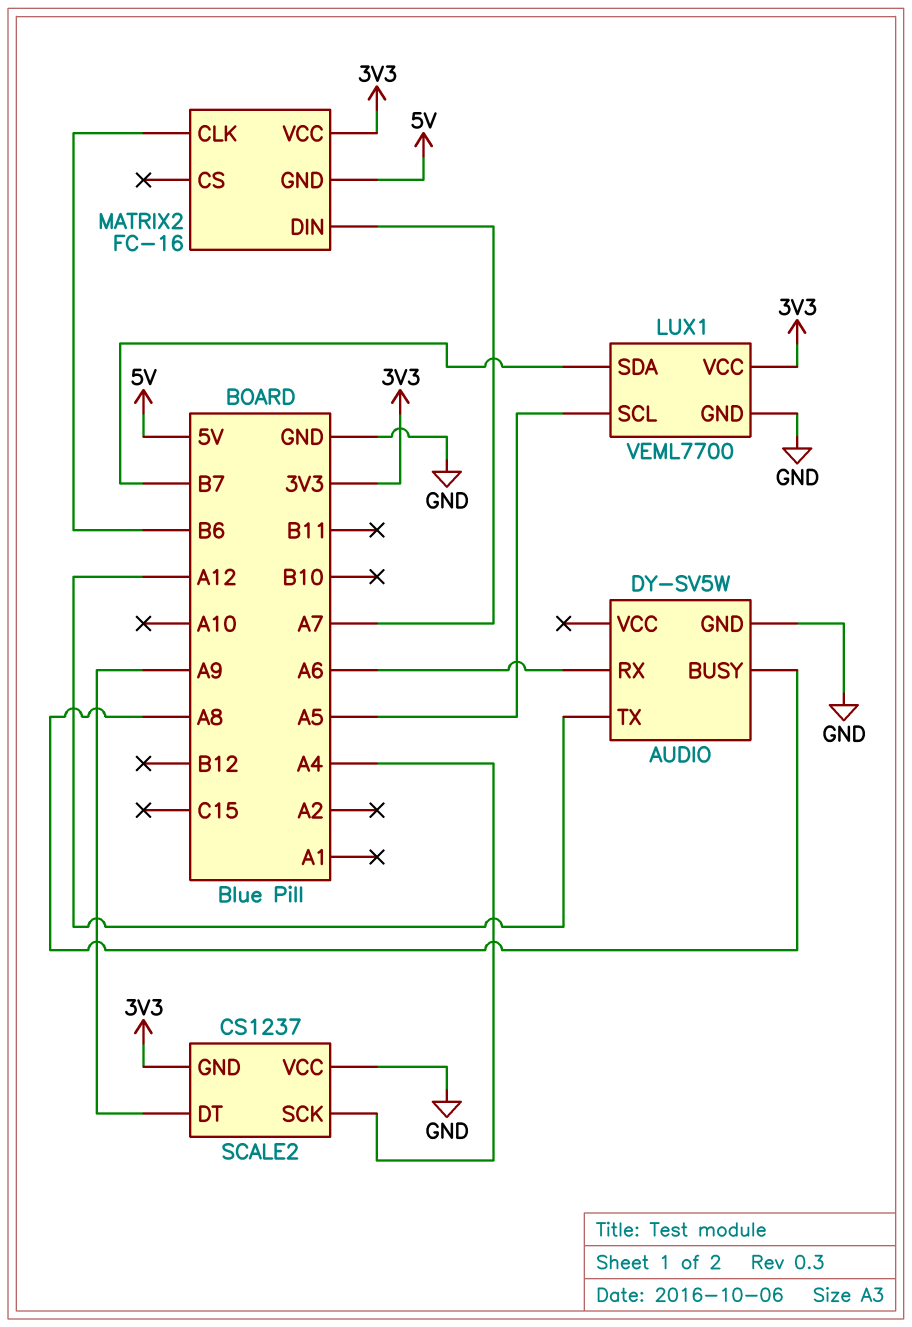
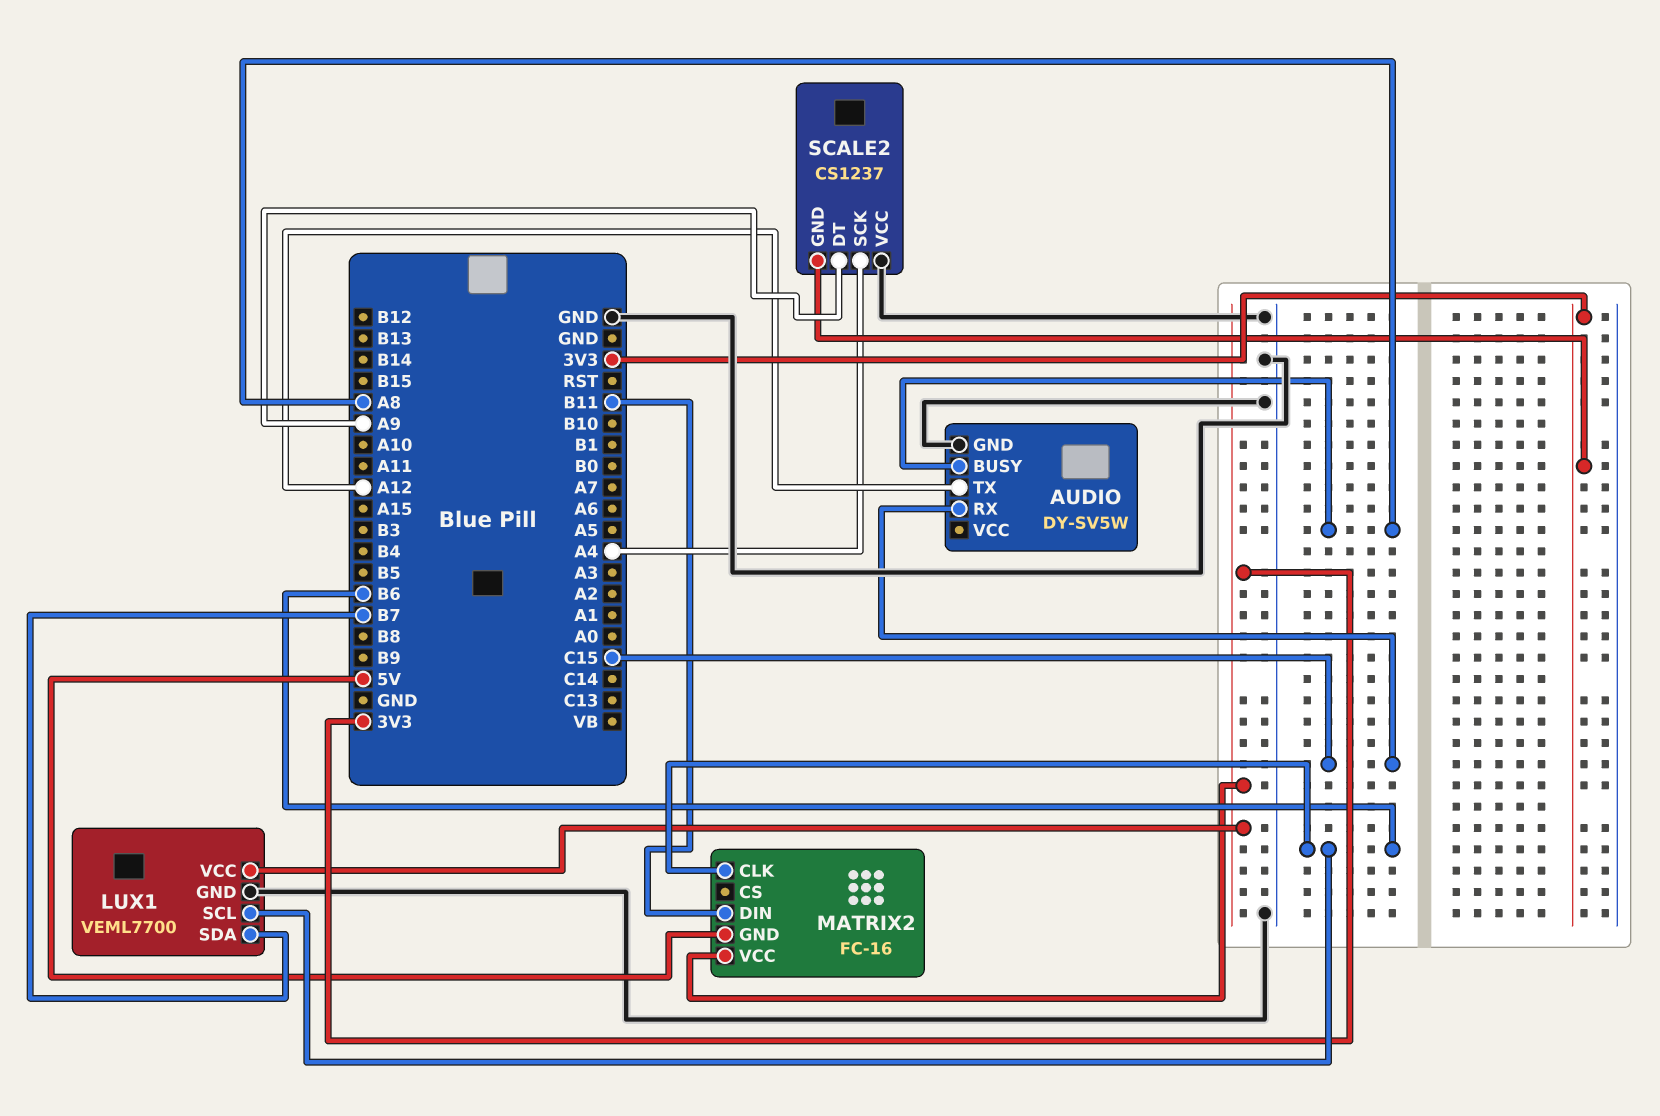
AUDIO pin RX: A6 -> C15
LUX1 pin SCL: A5 -> B6
MATRIX2 pin DIN: A7 -> B11

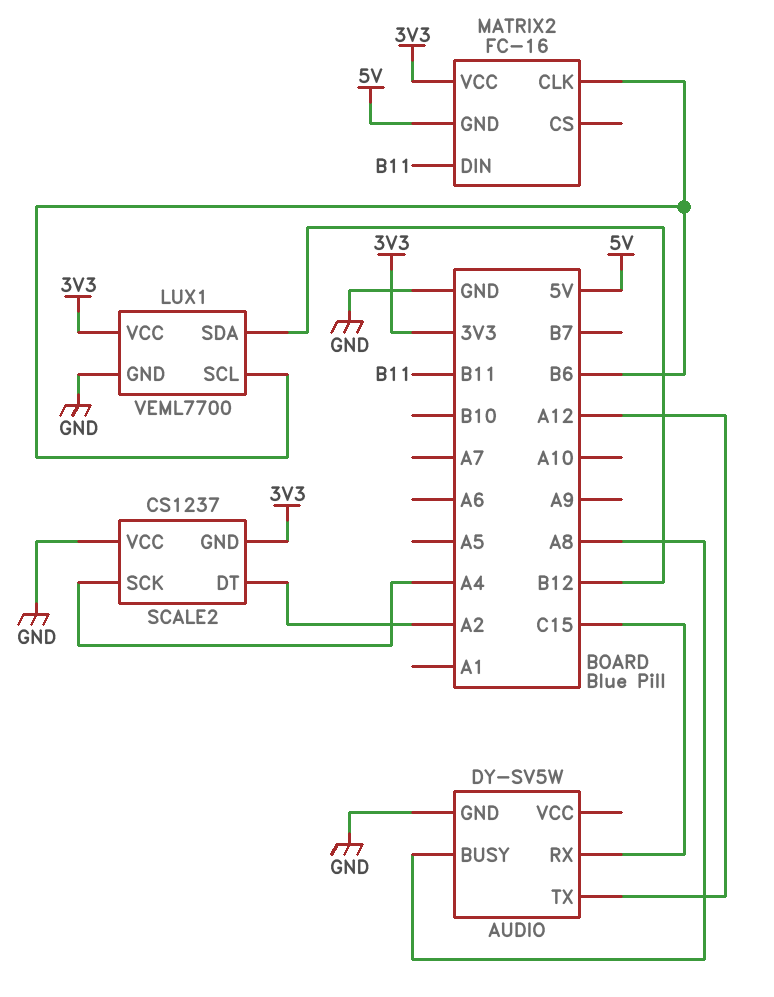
LUX1 pin SDA: B7 -> B12
SCALE2 pin DT: A9 -> A2

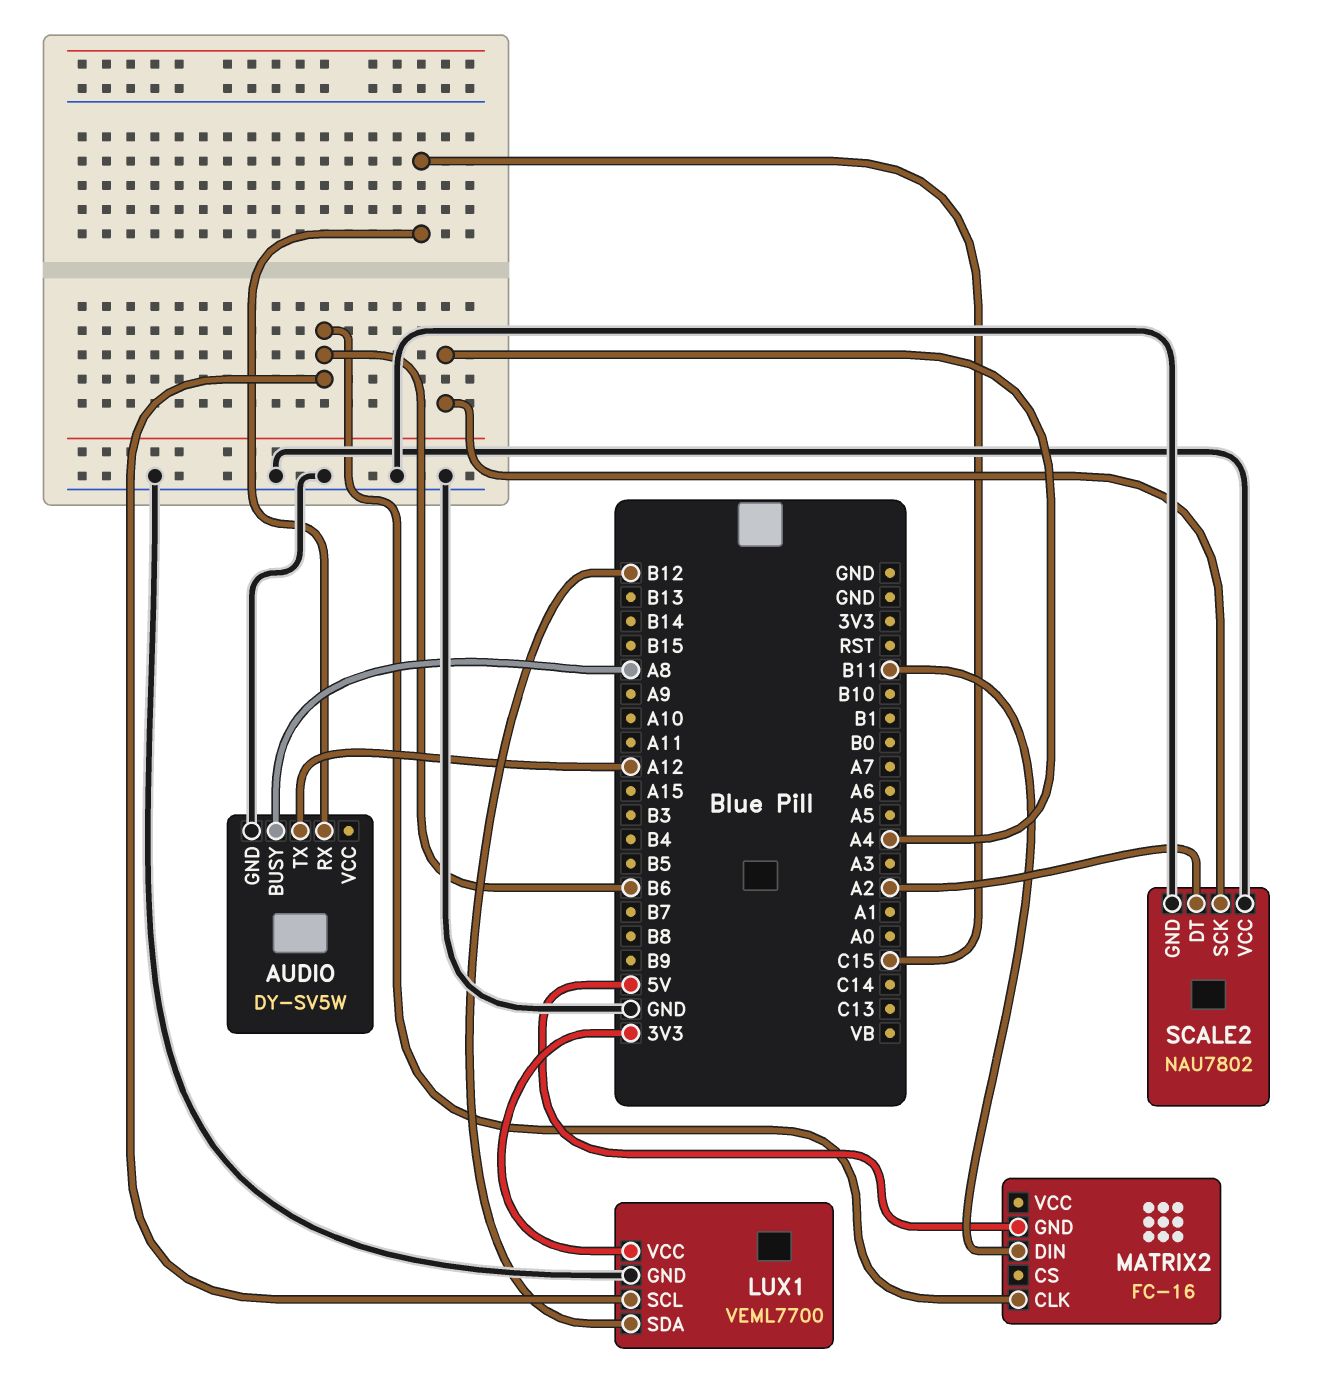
MATRIX2 pin VCC: 3V3 -> none
SCALE2: CS1237 -> NAU7802
SCALE2 pin GND: 3V3 -> GND

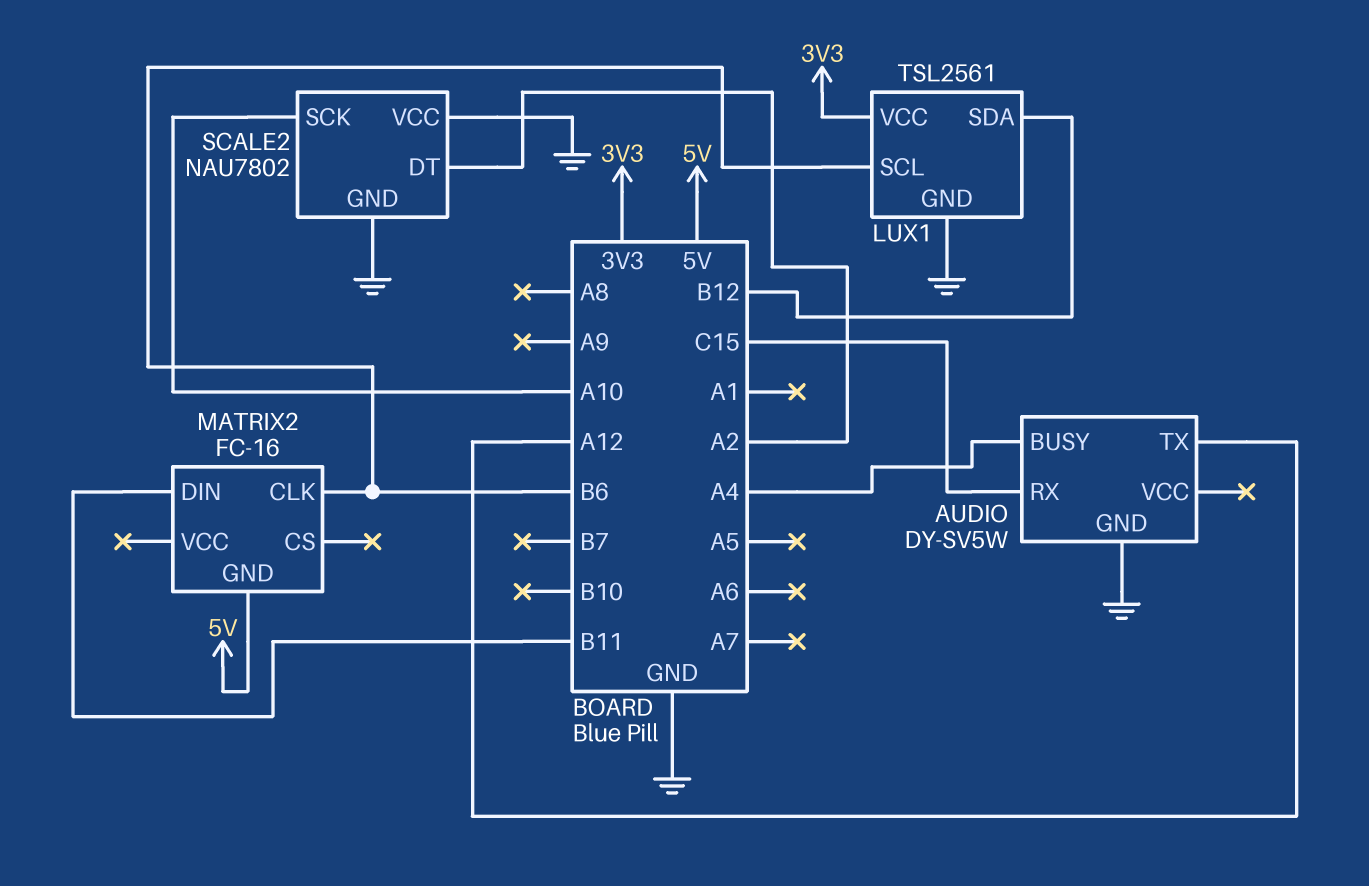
AUDIO pin BUSY: A8 -> A4
LUX1: VEML7700 -> TSL2561
SCALE2 pin SCK: A4 -> A10

